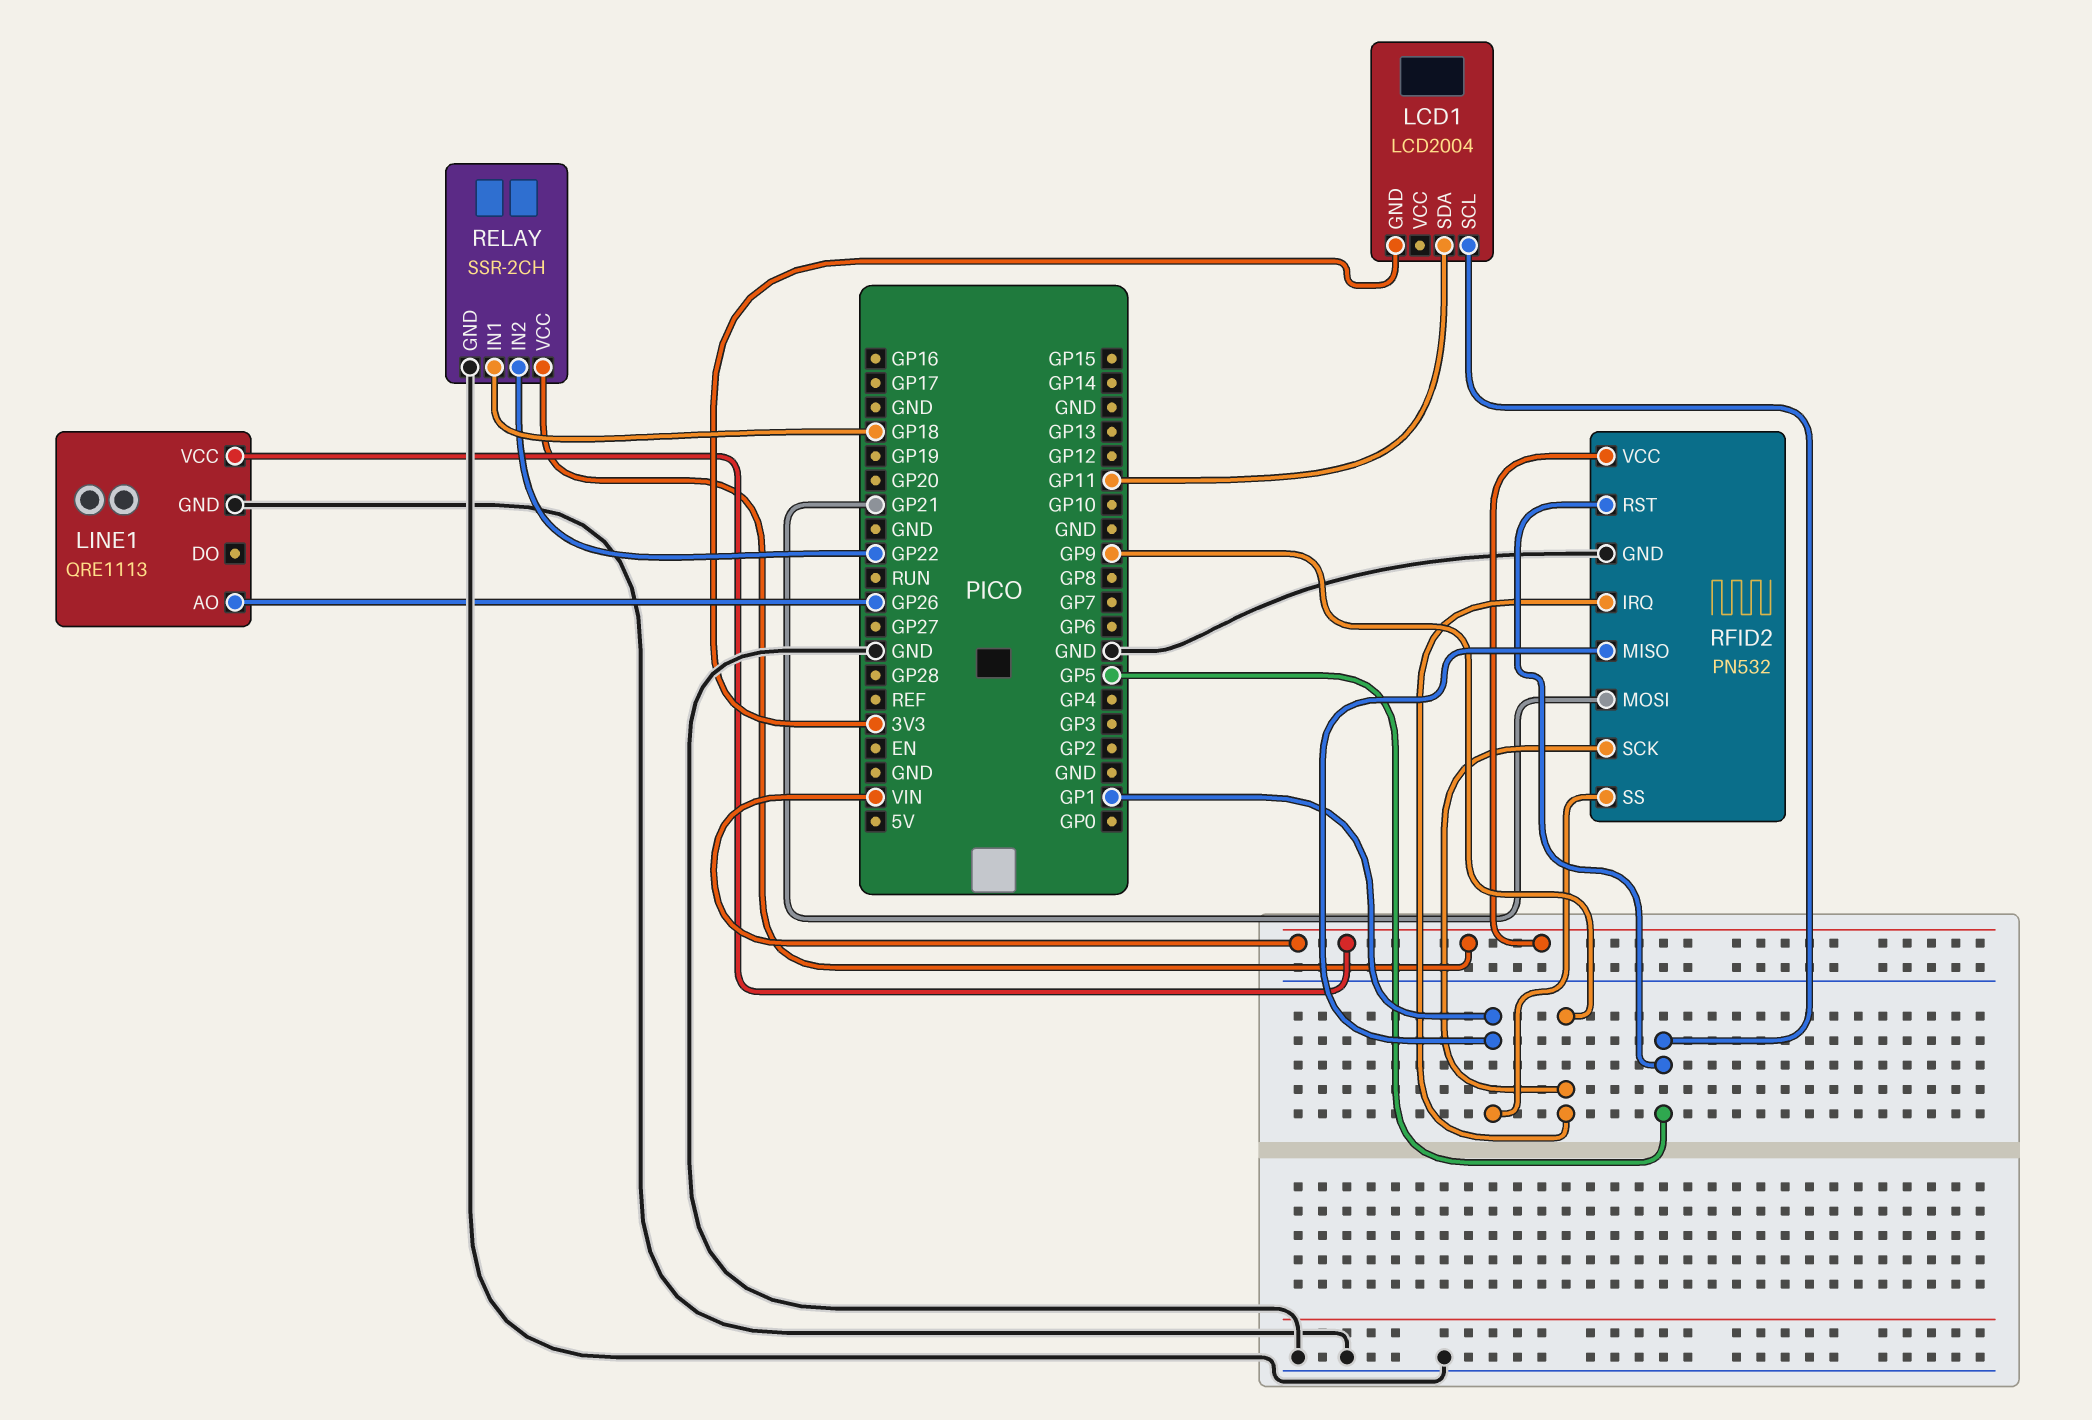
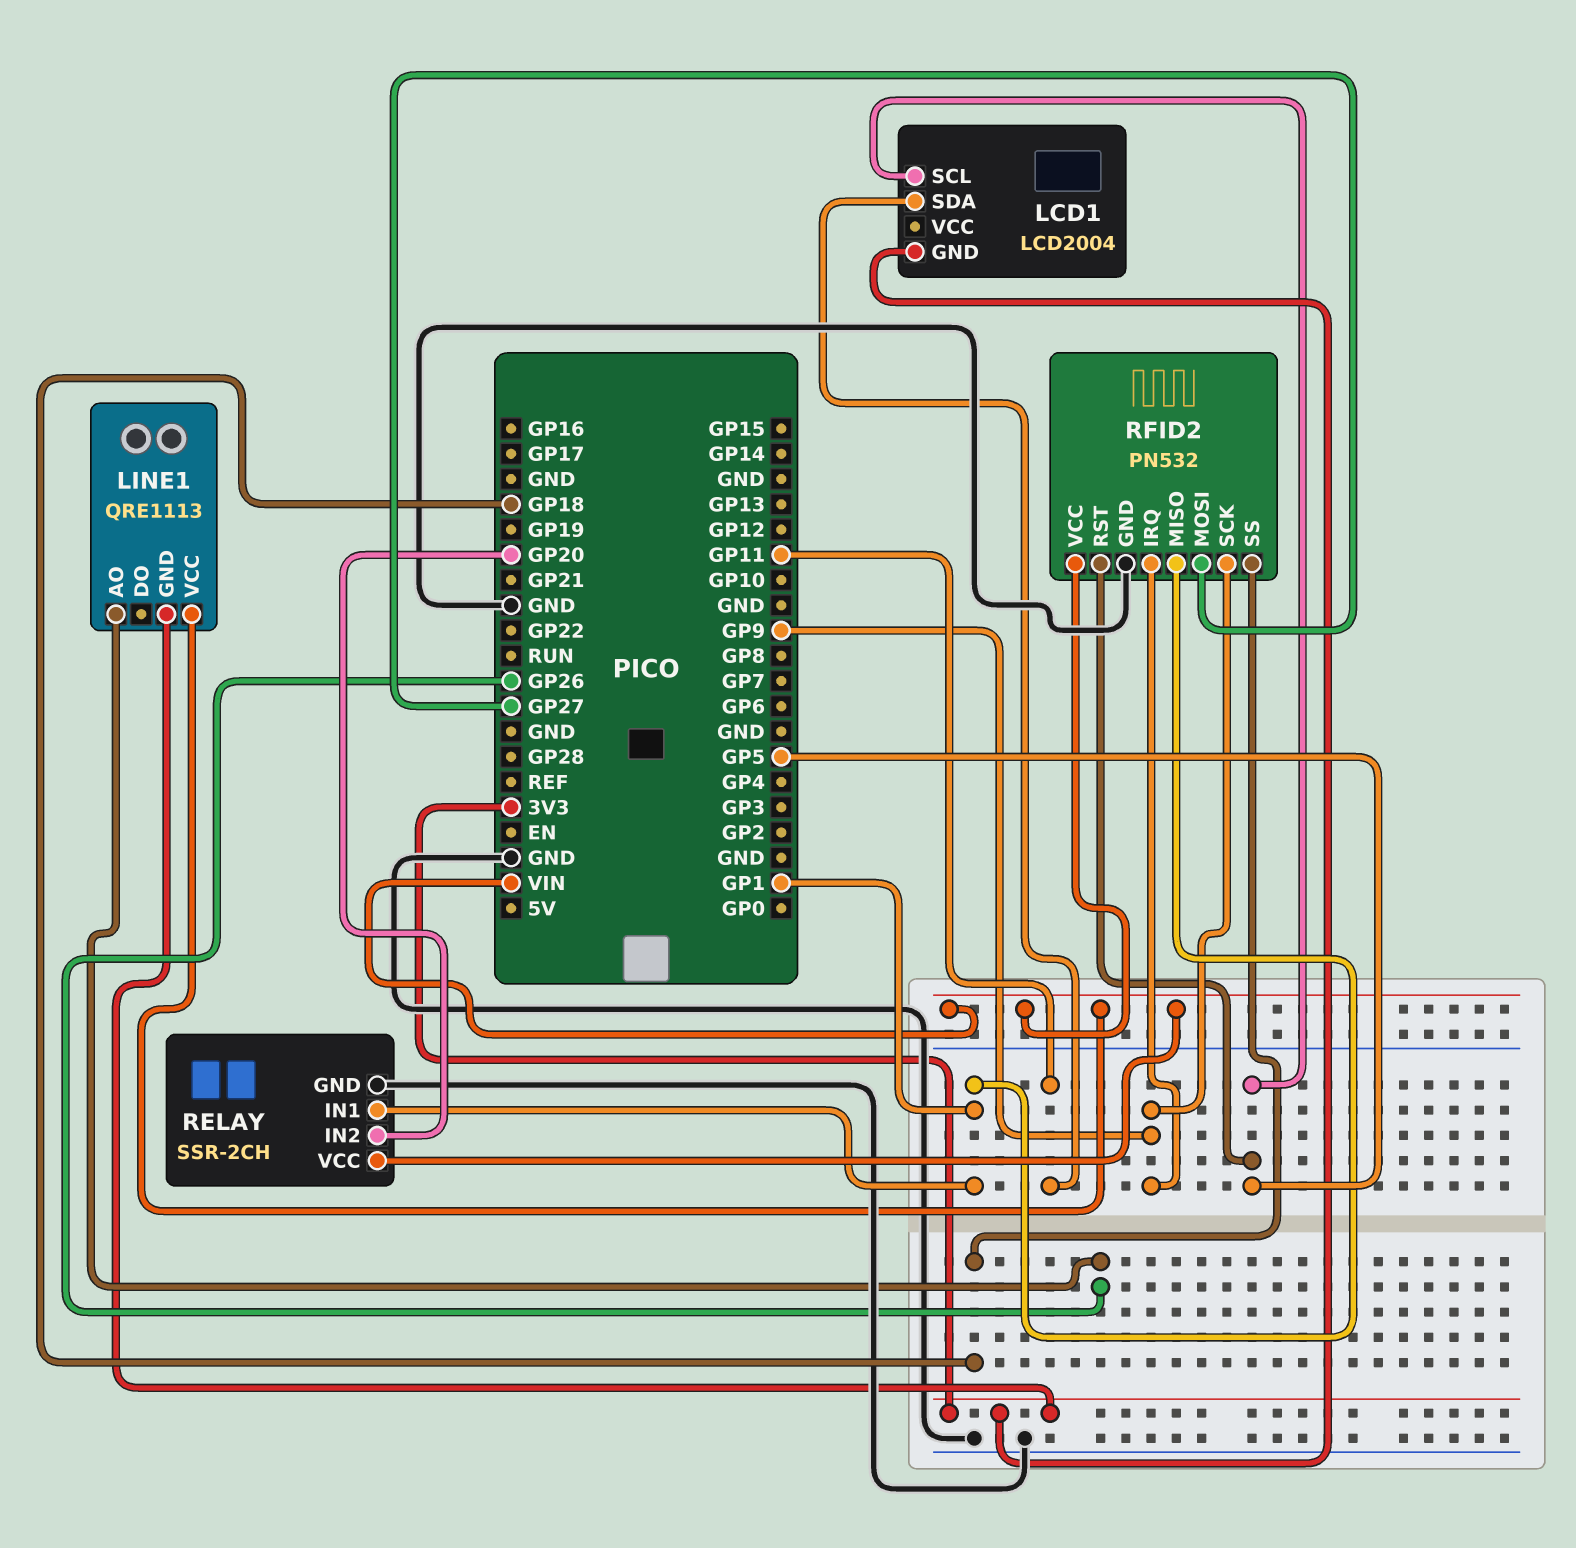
LINE1 pin GND: GND -> 3V3
RELAY pin IN1: GP18 -> GP1
RELAY pin IN2: GP22 -> GP20
RFID2 pin MOSI: GP21 -> GP27
RFID2 pin SS: GP1 -> GP18

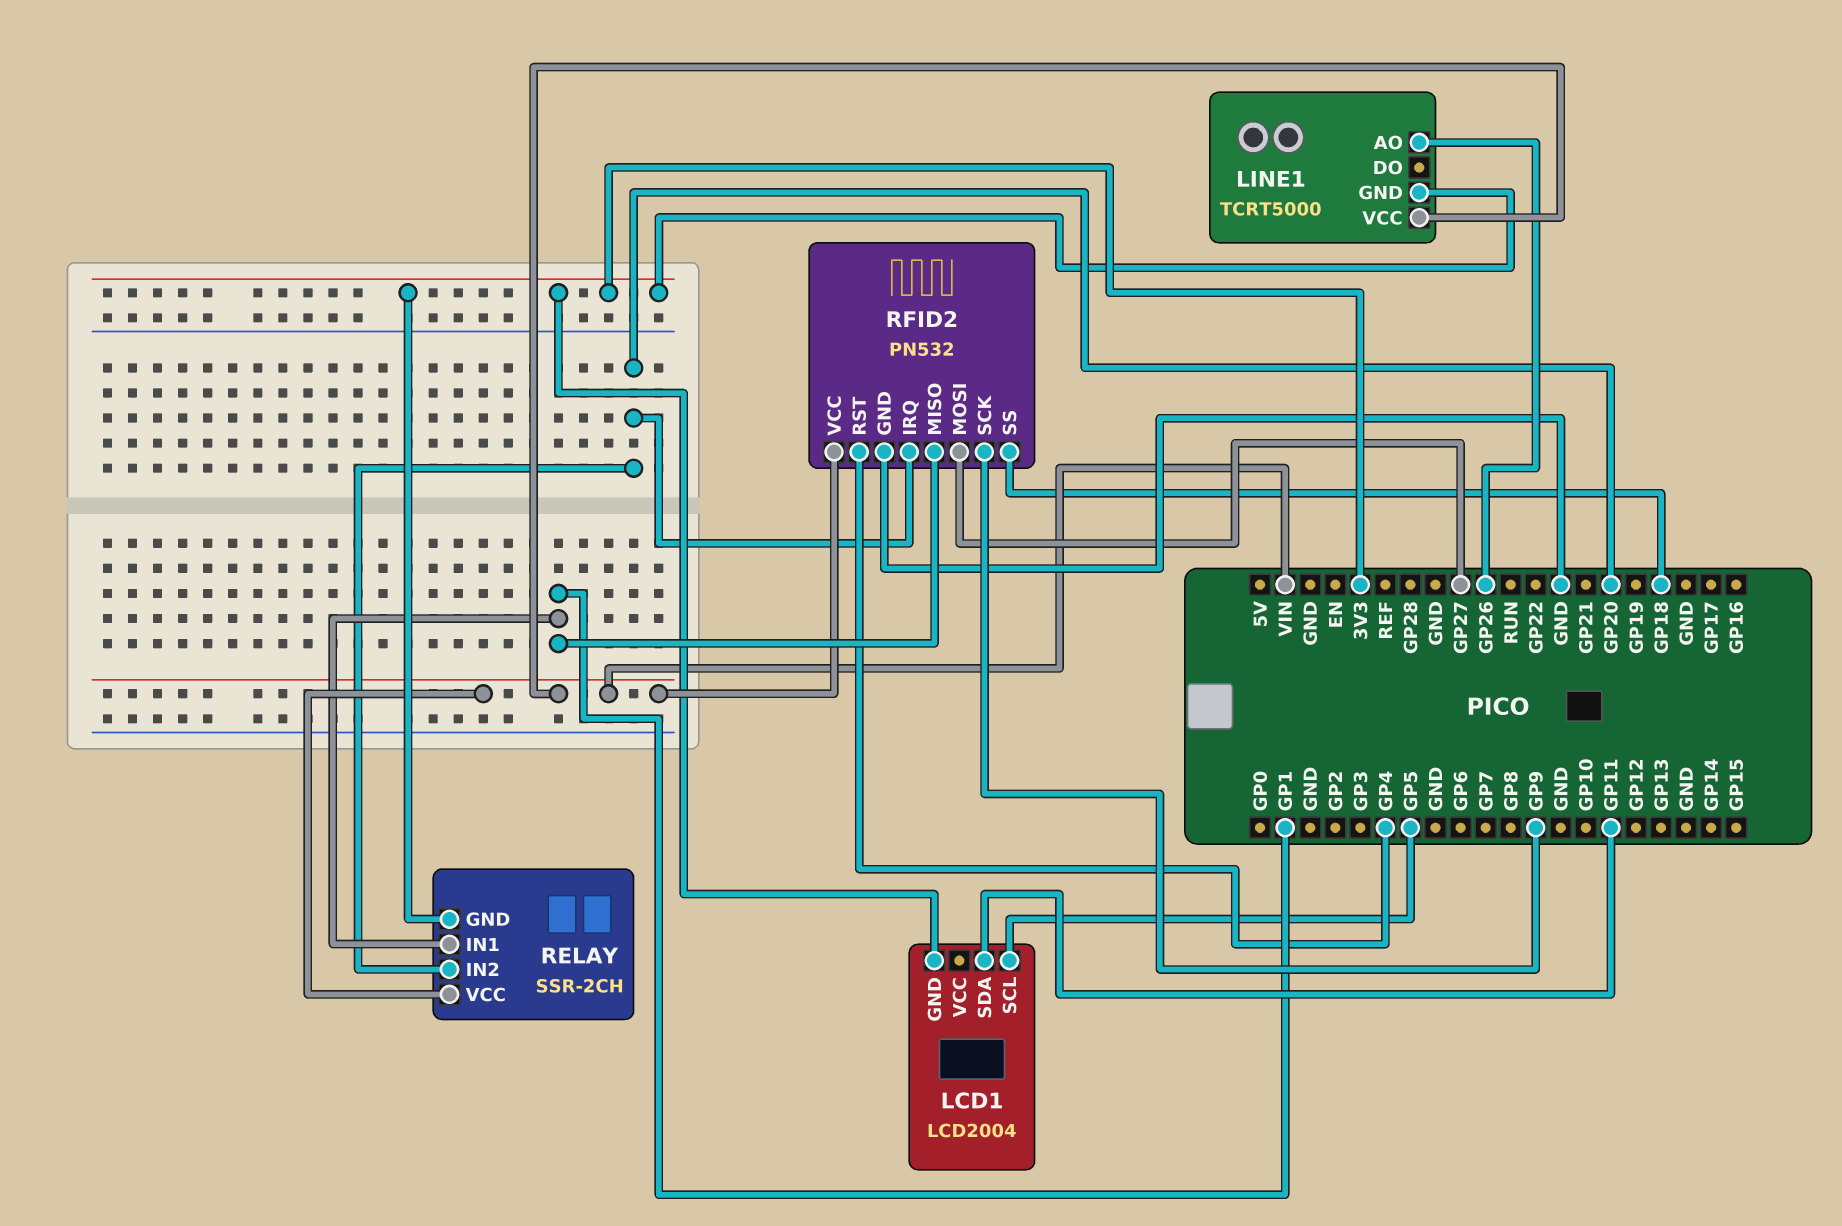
LINE1: QRE1113 -> TCRT5000
RELAY pin GND: GND -> 3V3
RFID2 pin IRQ: GP9 -> GP20
RFID2 pin RST: GP5 -> GP4

